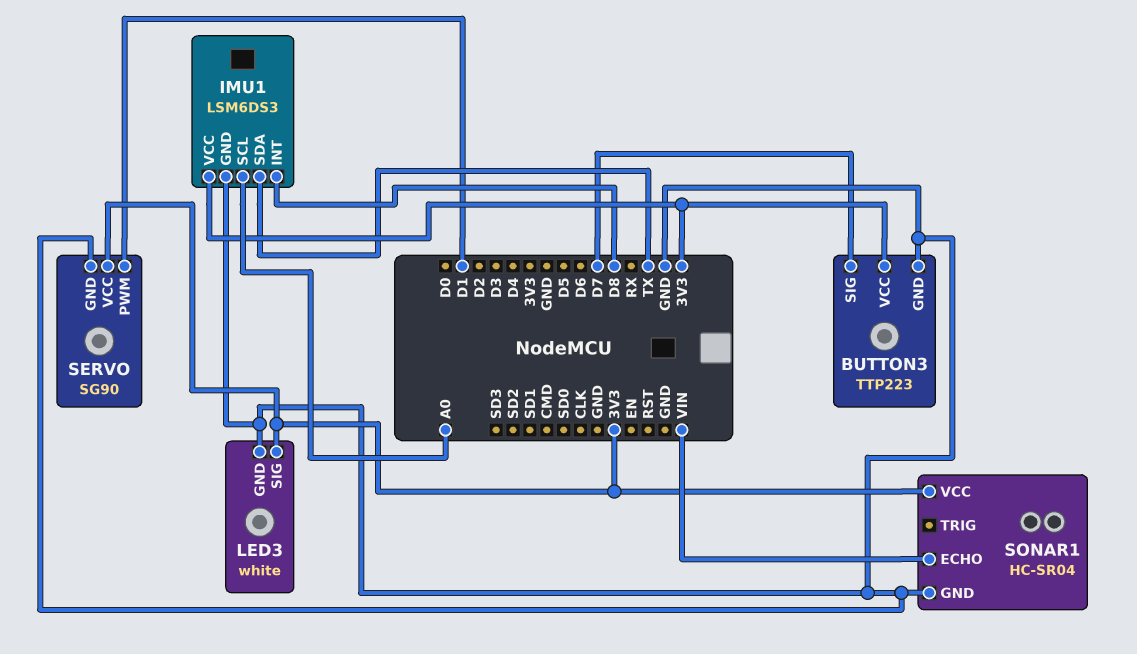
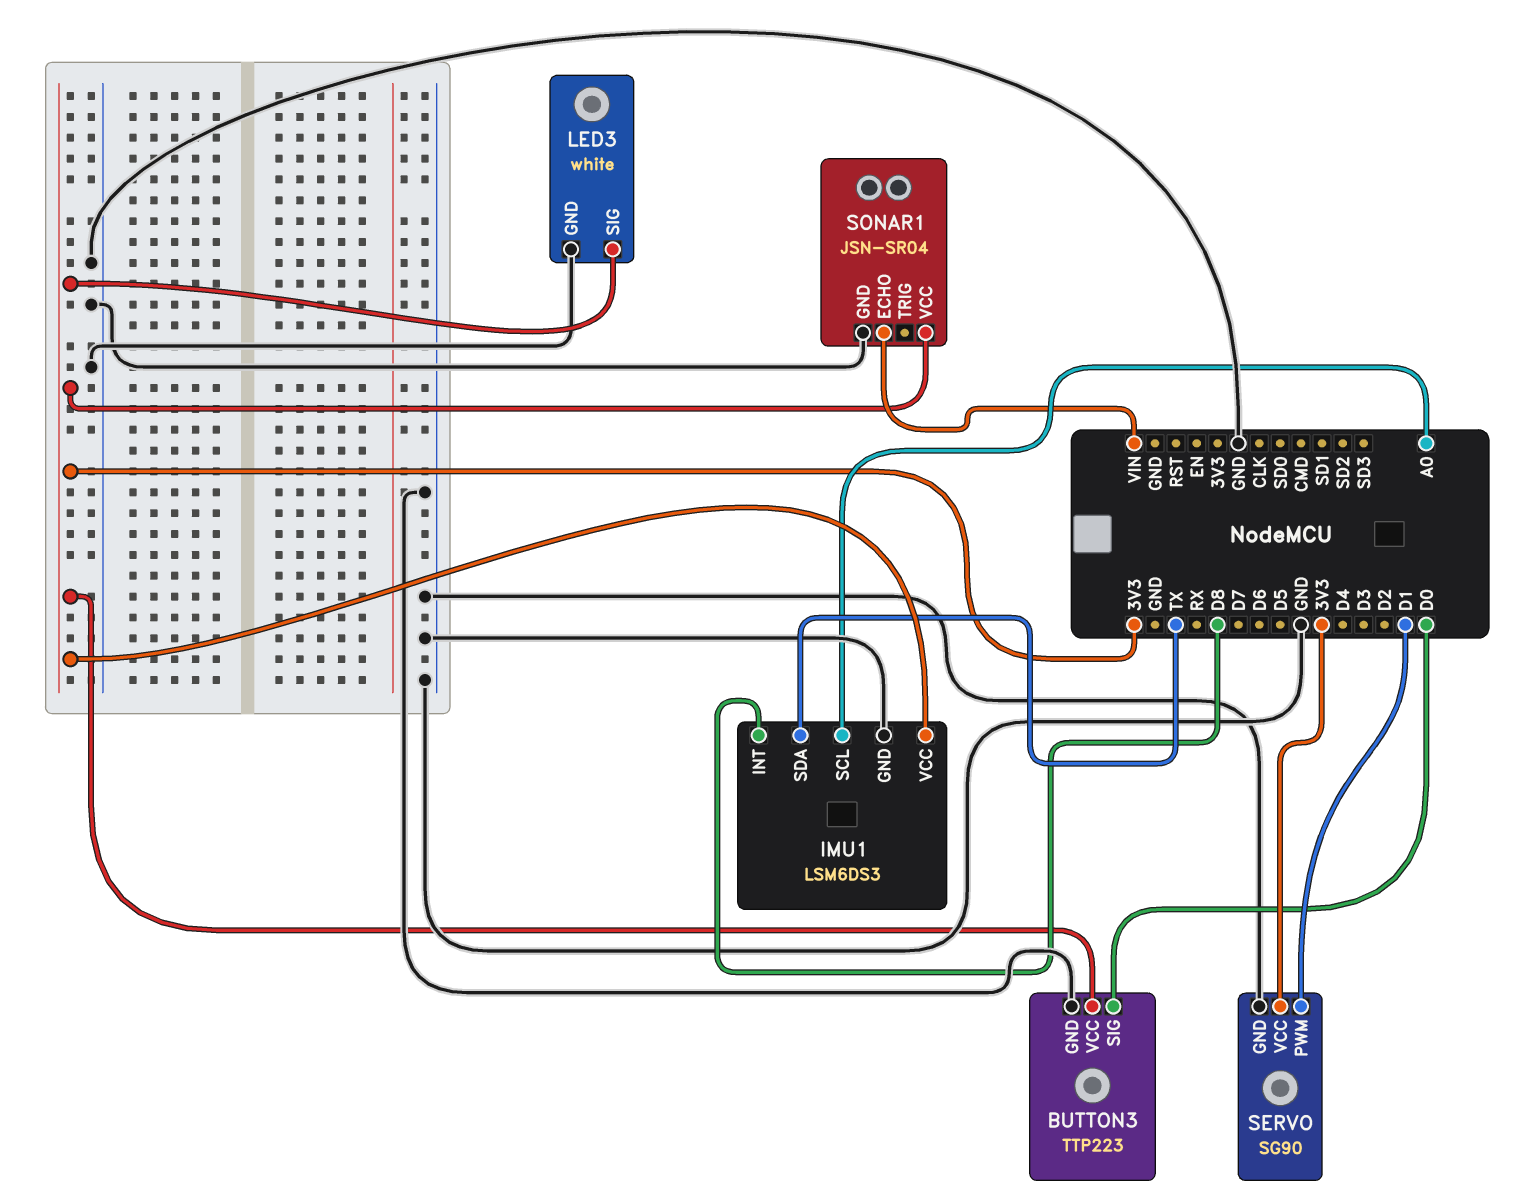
BUTTON3 pin SIG: D7 -> D0
SONAR1: HC-SR04 -> JSN-SR04

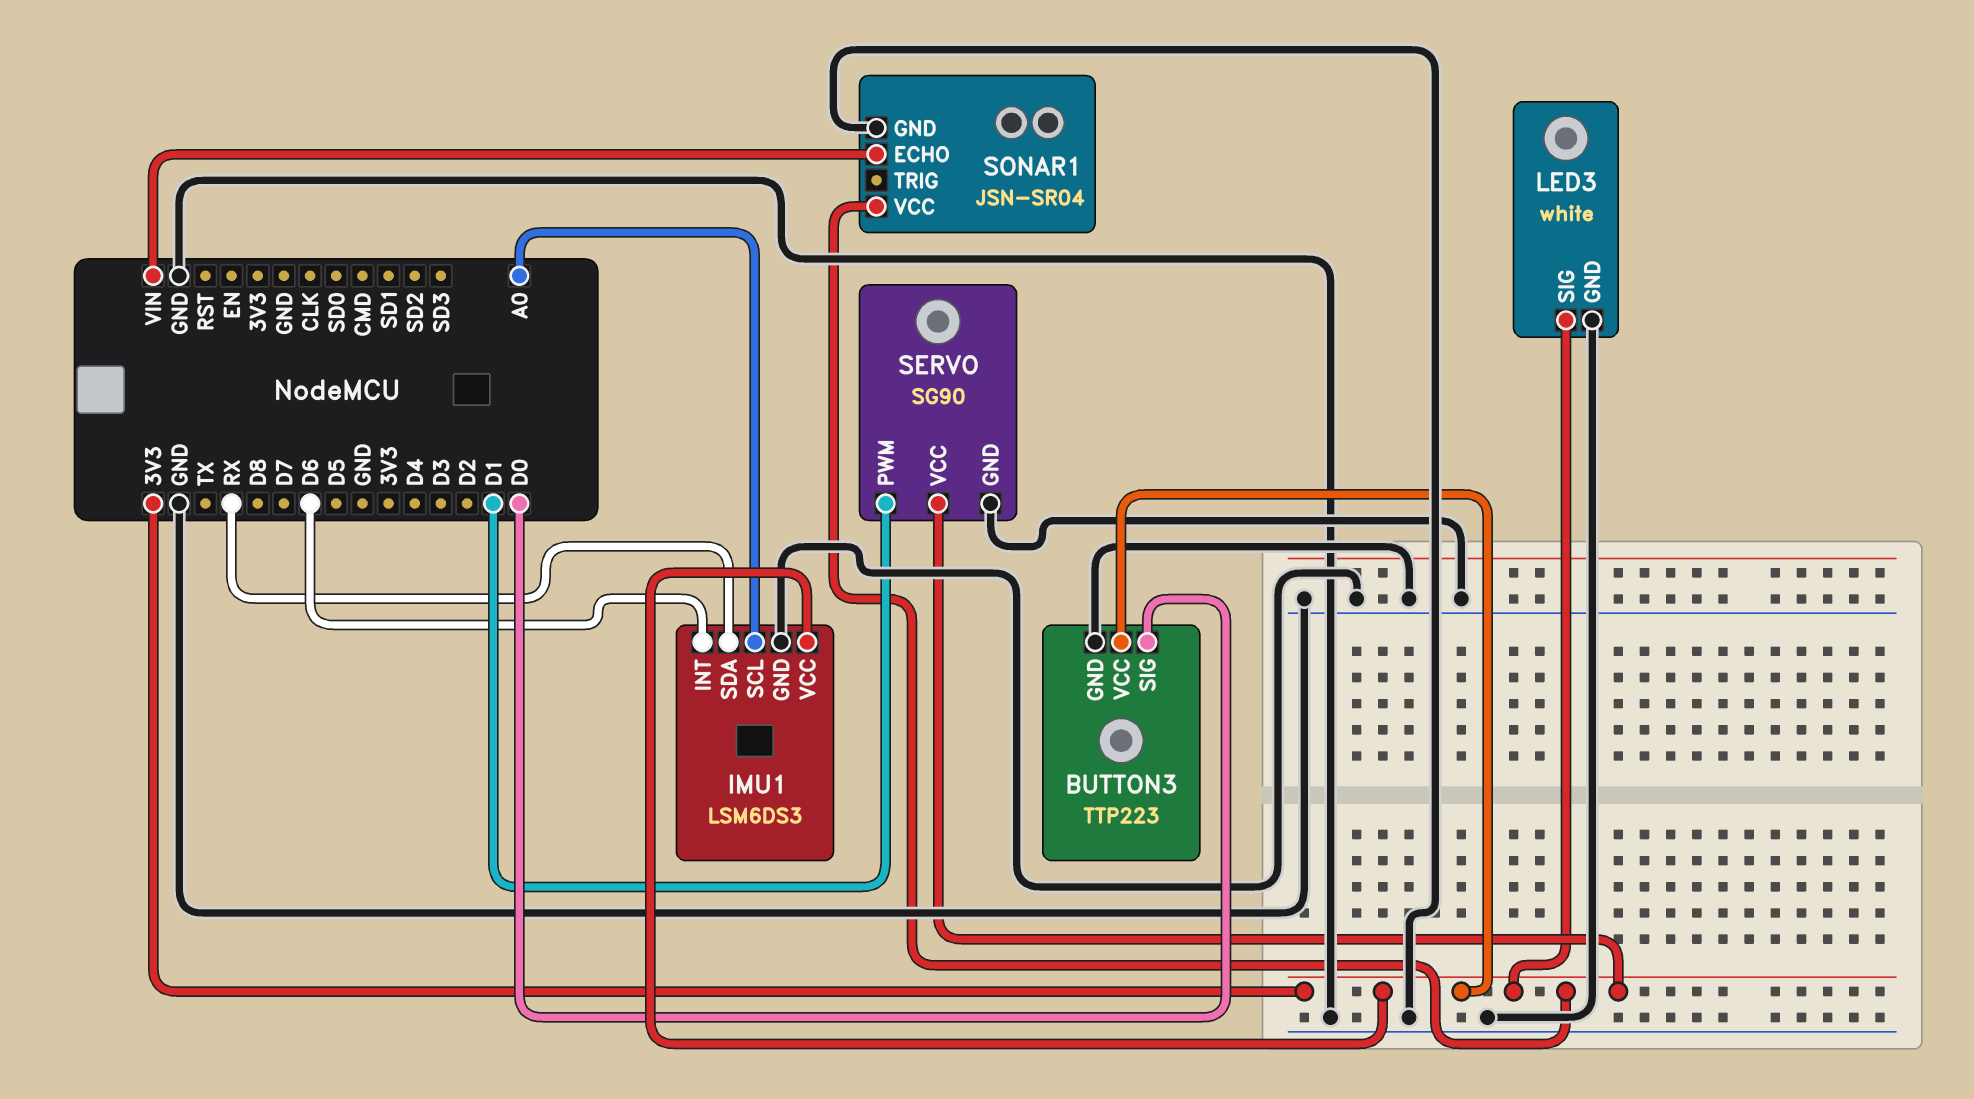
IMU1 pin INT: D8 -> D6
IMU1 pin SDA: TX -> RX

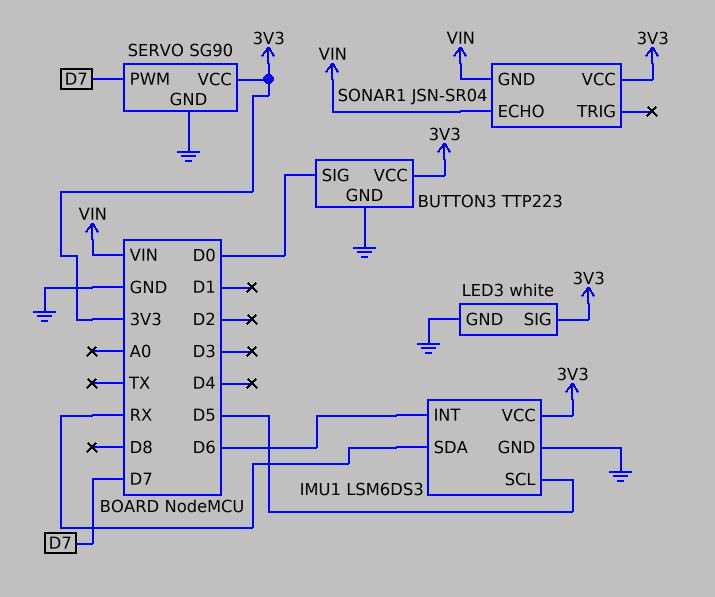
IMU1 pin SCL: A0 -> D5
SERVO pin PWM: D1 -> D7
SONAR1 pin GND: GND -> VIN

